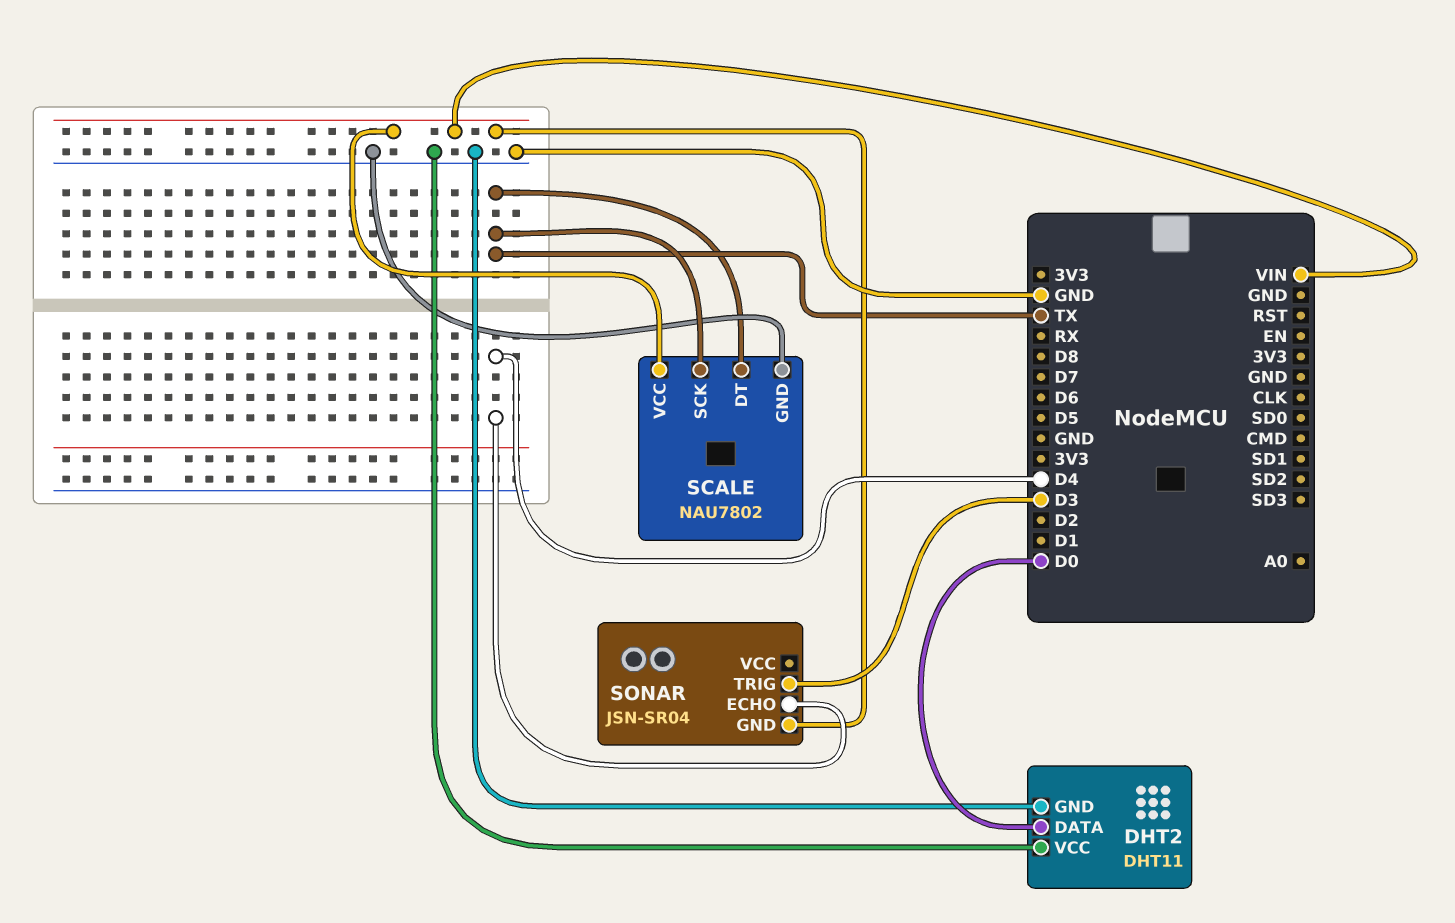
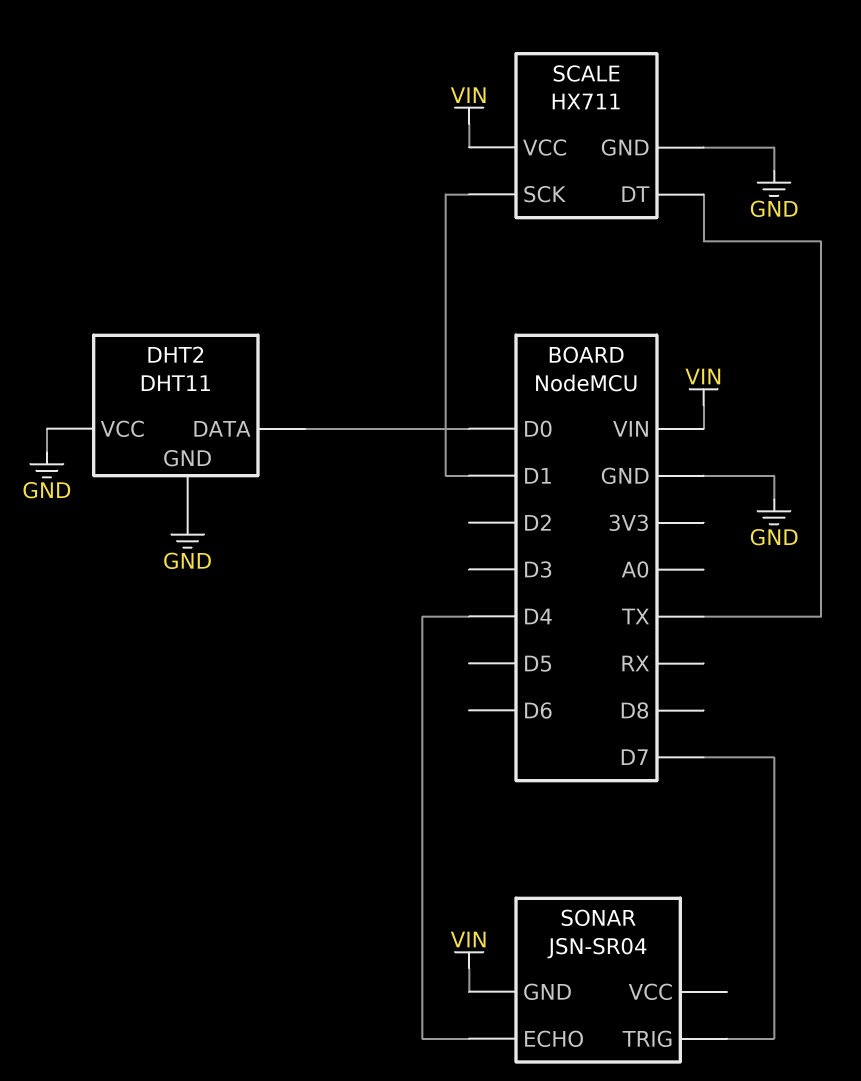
SCALE: NAU7802 -> HX711
SCALE pin SCK: TX -> D1
SONAR pin TRIG: D3 -> D7

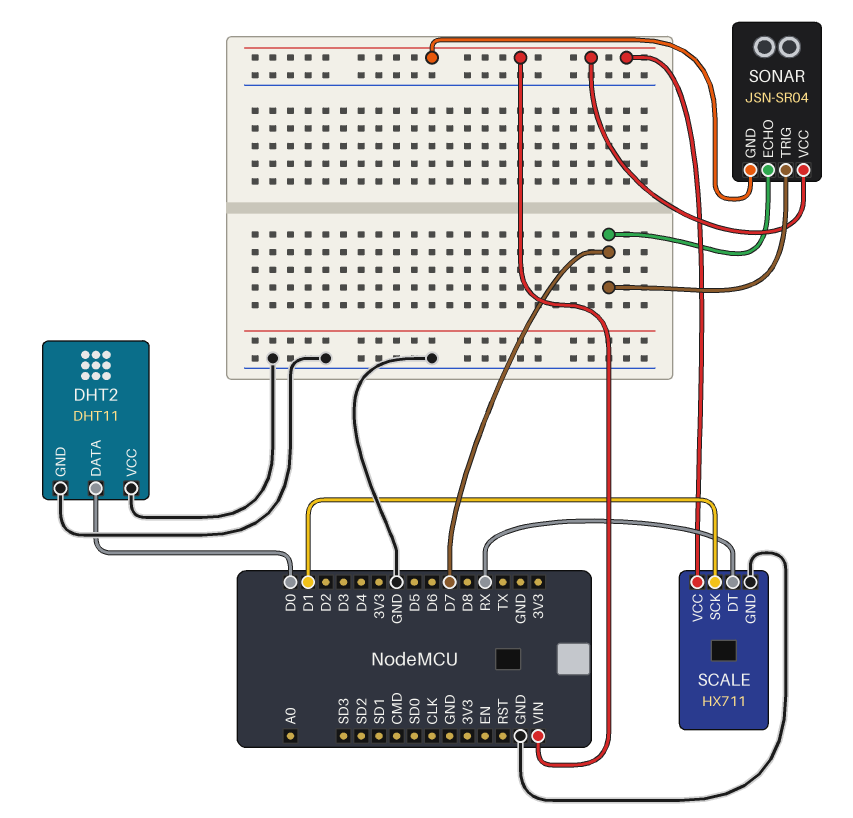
SCALE pin DT: TX -> RX
SONAR pin ECHO: D4 -> D7
SONAR pin VCC: none -> VIN

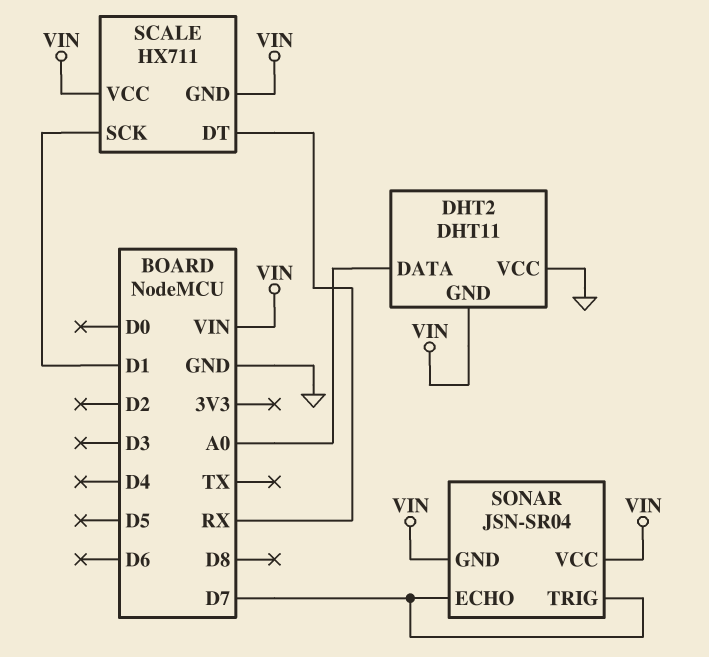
DHT2 pin DATA: D0 -> A0
DHT2 pin GND: GND -> VIN
SCALE pin GND: GND -> VIN

